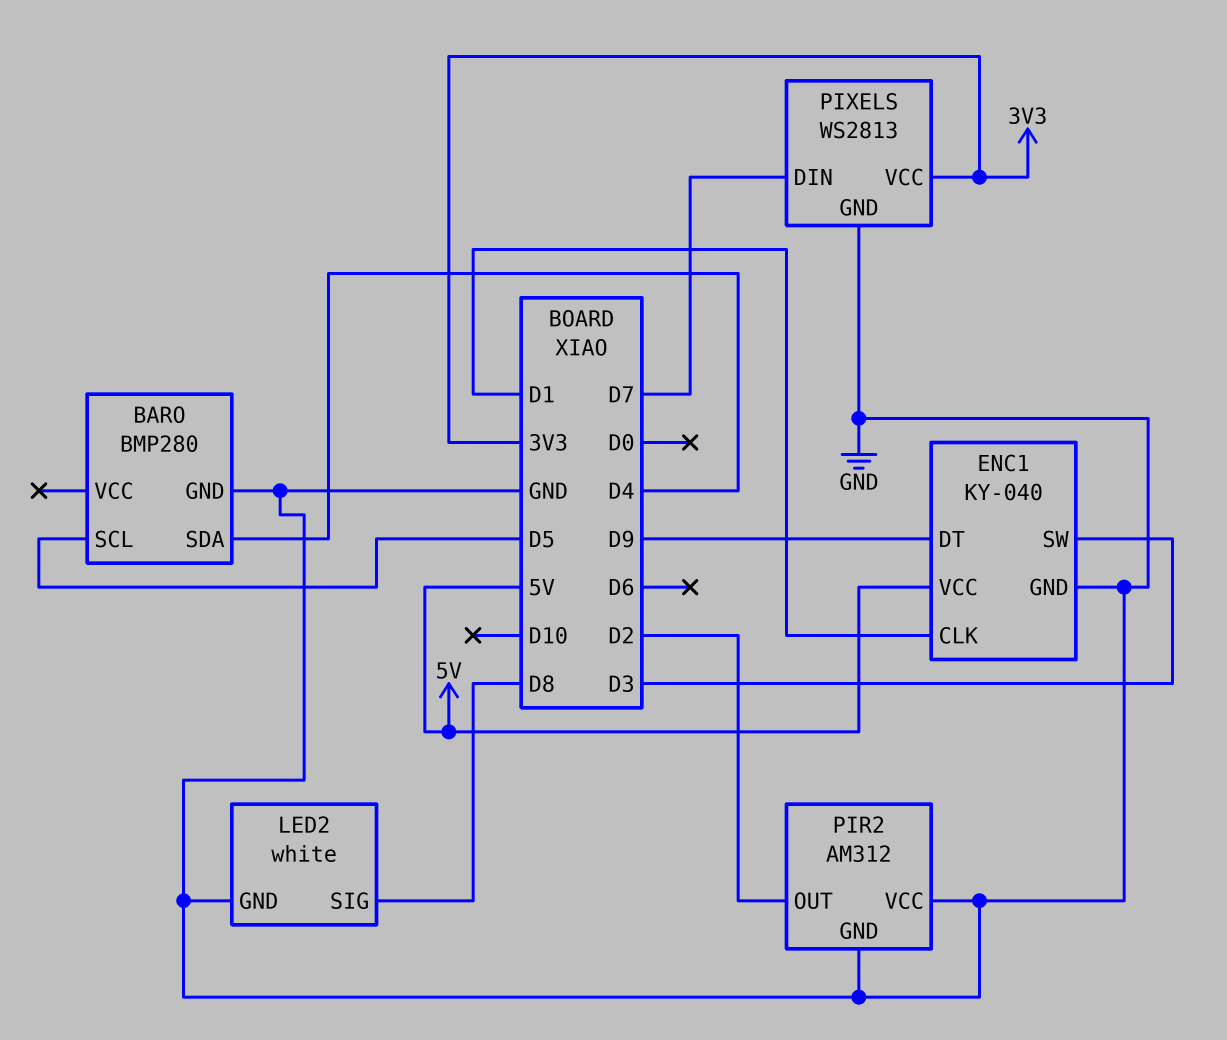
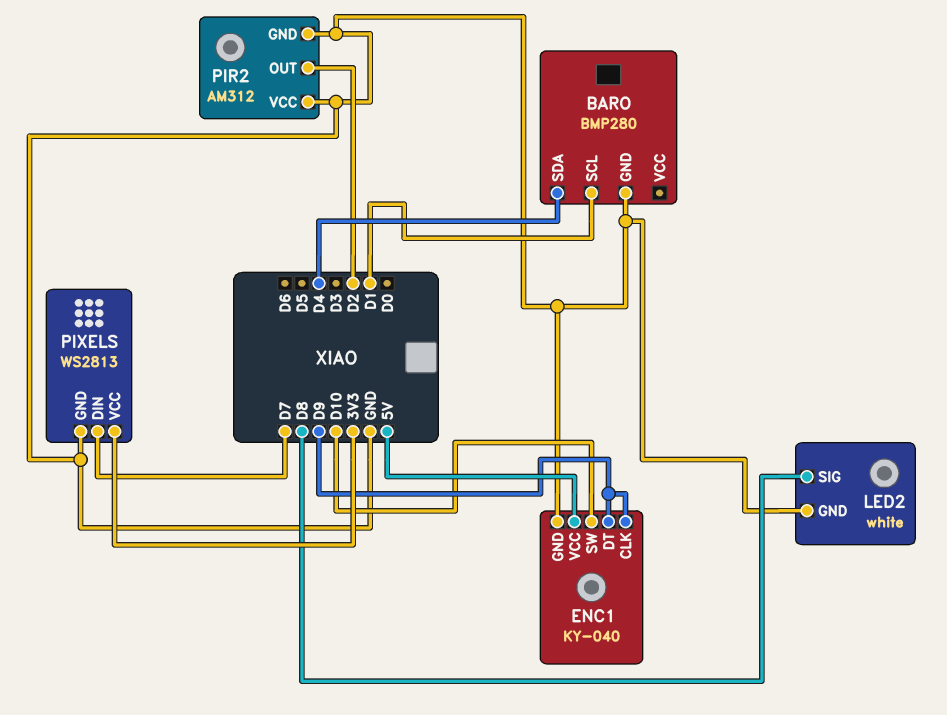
BARO pin SCL: D5 -> D1
ENC1 pin CLK: D1 -> D9
ENC1 pin SW: D3 -> D10

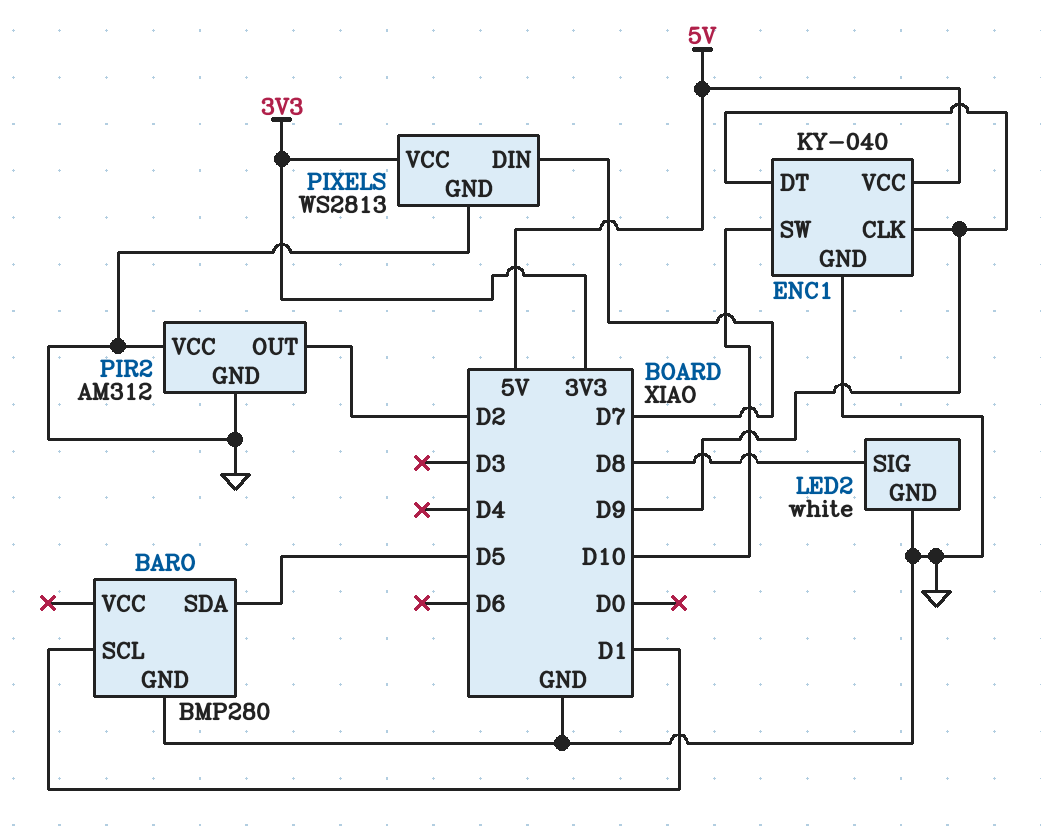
BARO pin SDA: D4 -> D5

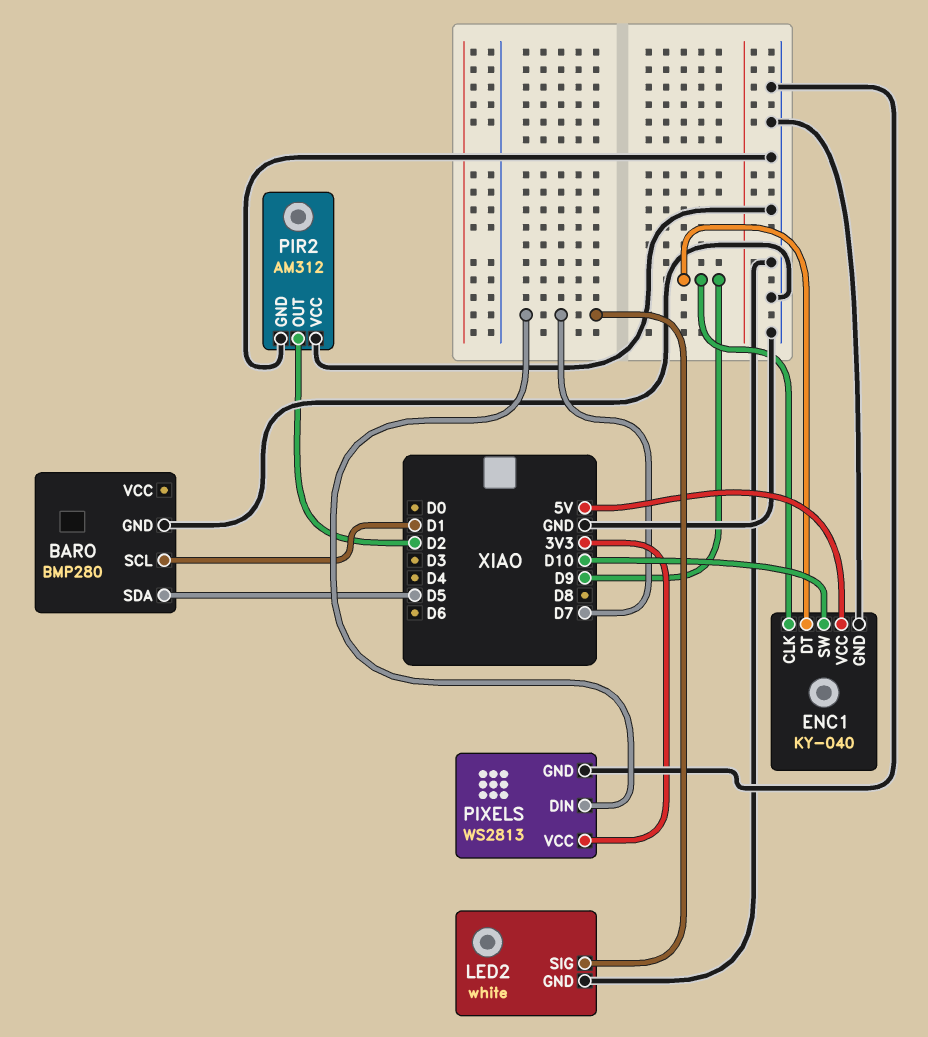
LED2 pin SIG: D8 -> D7

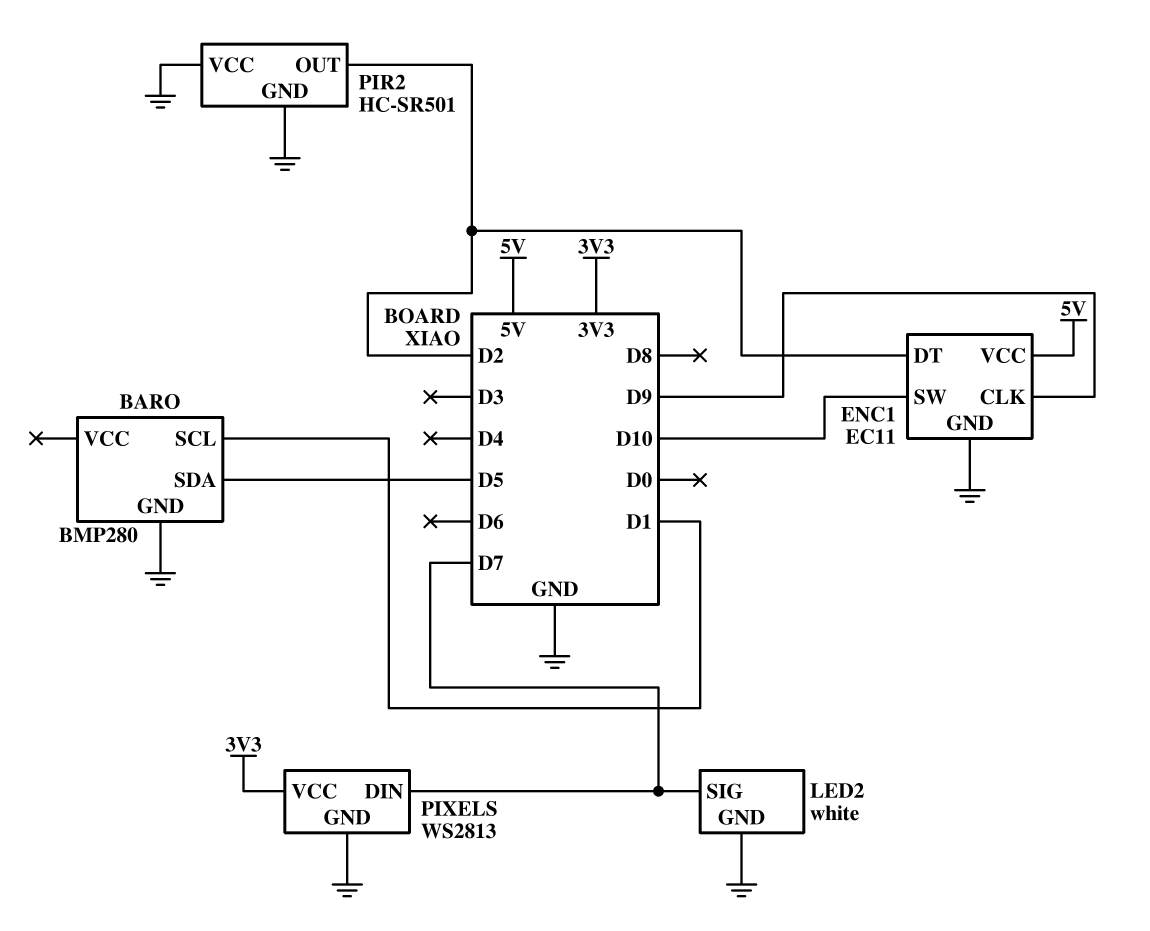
ENC1: KY-040 -> EC11
ENC1 pin DT: D9 -> D2
PIR2: AM312 -> HC-SR501

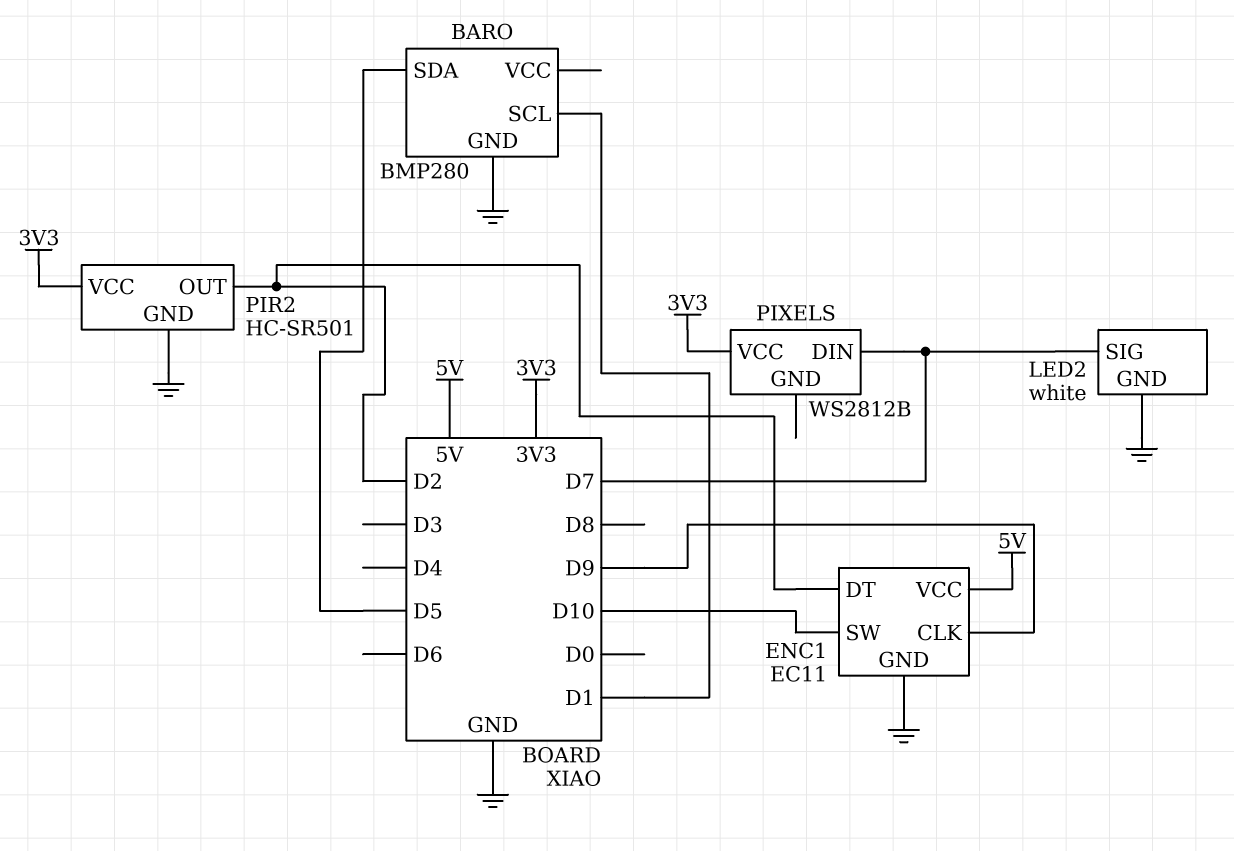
PIR2 pin VCC: GND -> 3V3
PIXELS: WS2813 -> WS2812B
PIXELS pin GND: GND -> none

